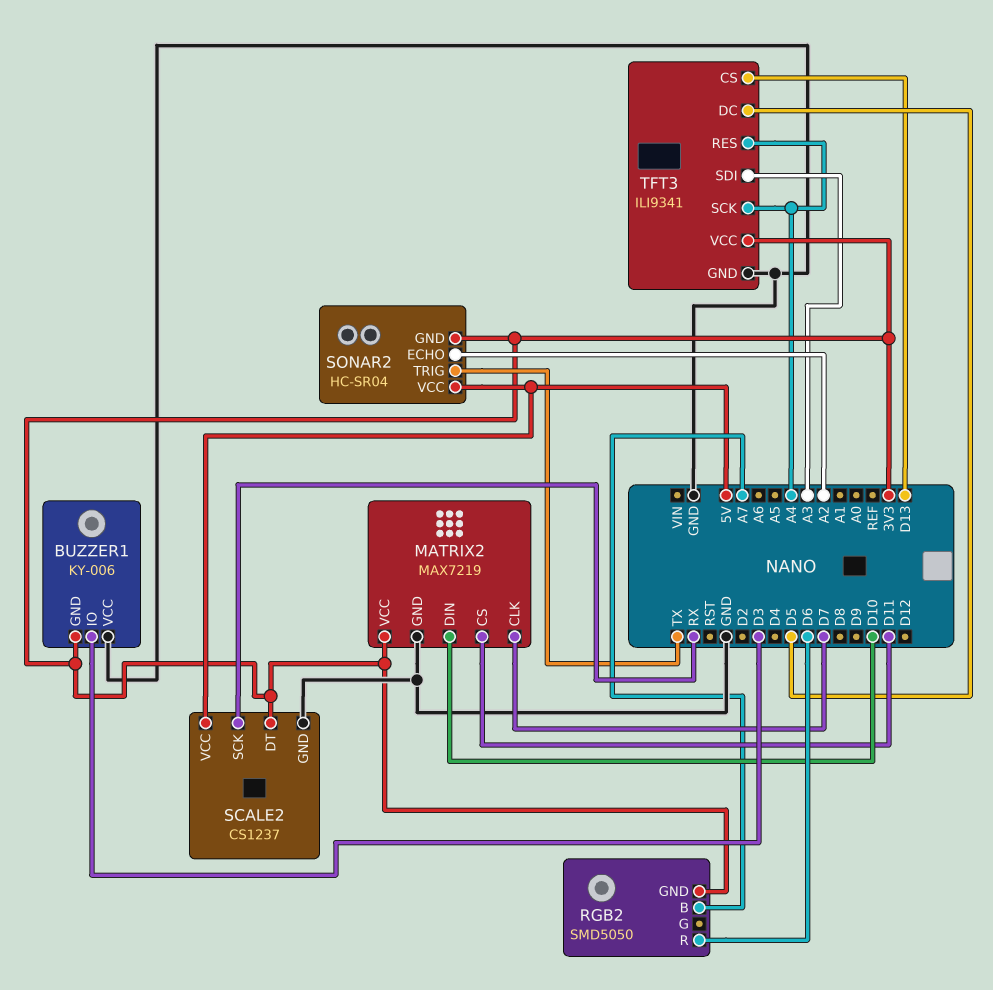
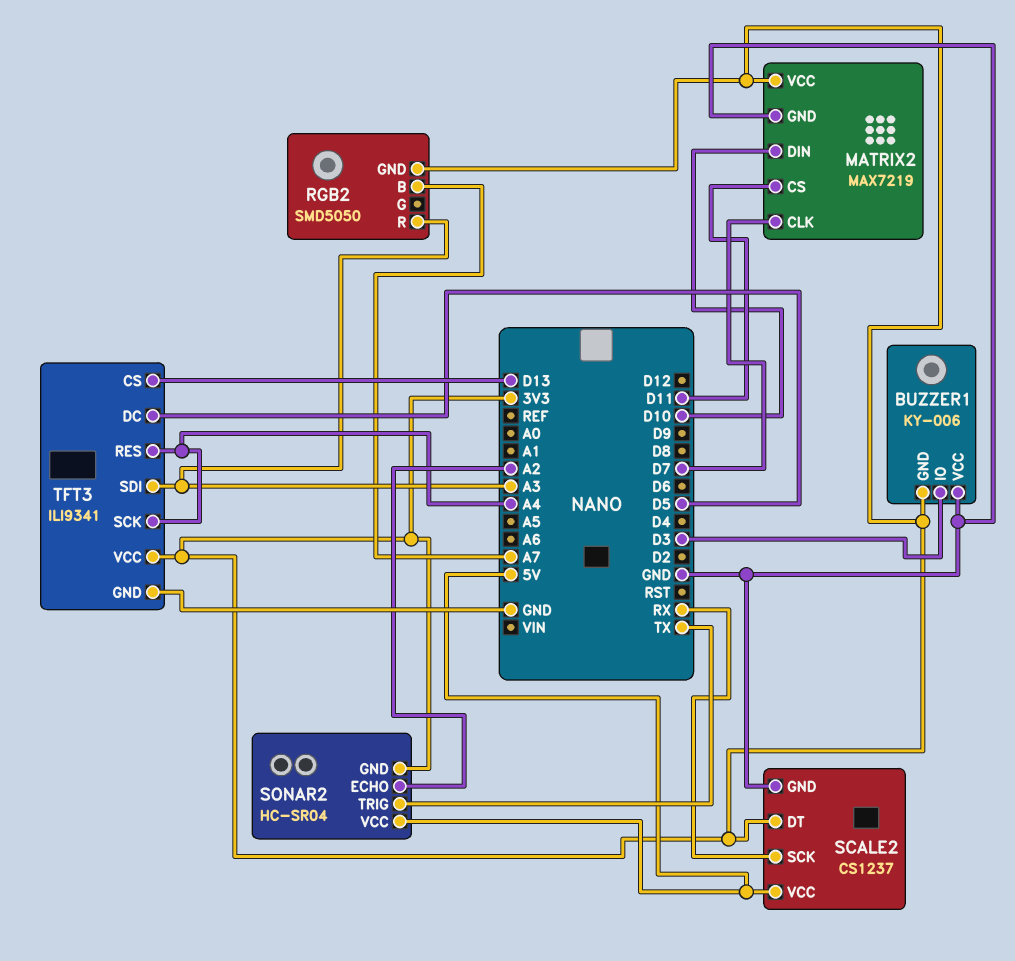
RGB2 pin R: D6 -> A3

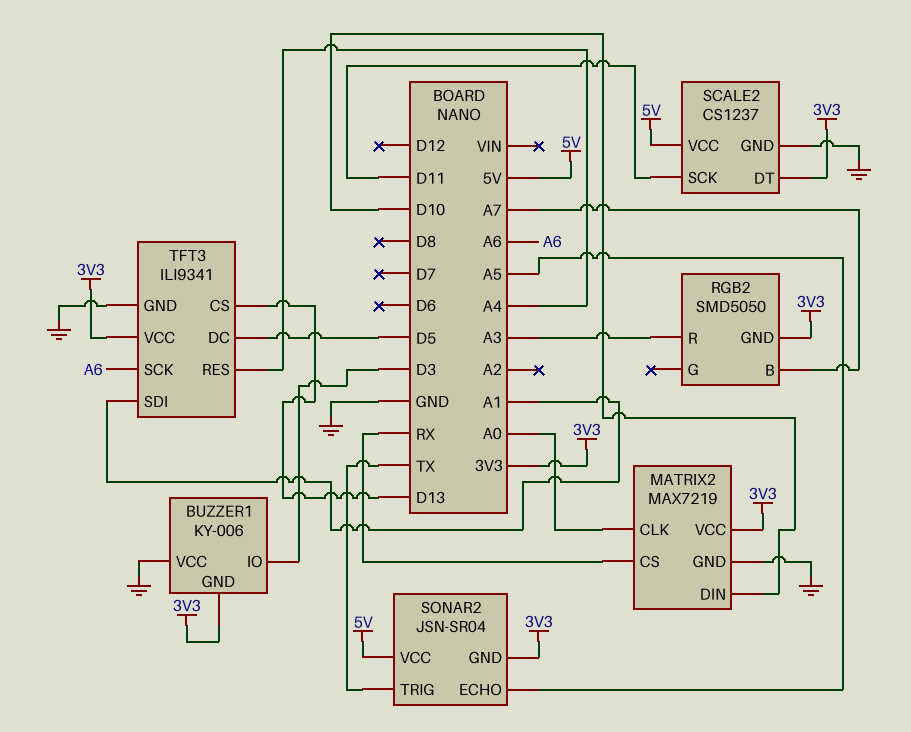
MATRIX2 pin CLK: D7 -> A0
MATRIX2 pin CS: D11 -> RX
SCALE2 pin SCK: RX -> D11
SONAR2: HC-SR04 -> JSN-SR04
SONAR2 pin ECHO: A2 -> A5
TFT3 pin SCK: A4 -> A6
TFT3 pin SDI: A3 -> A1

